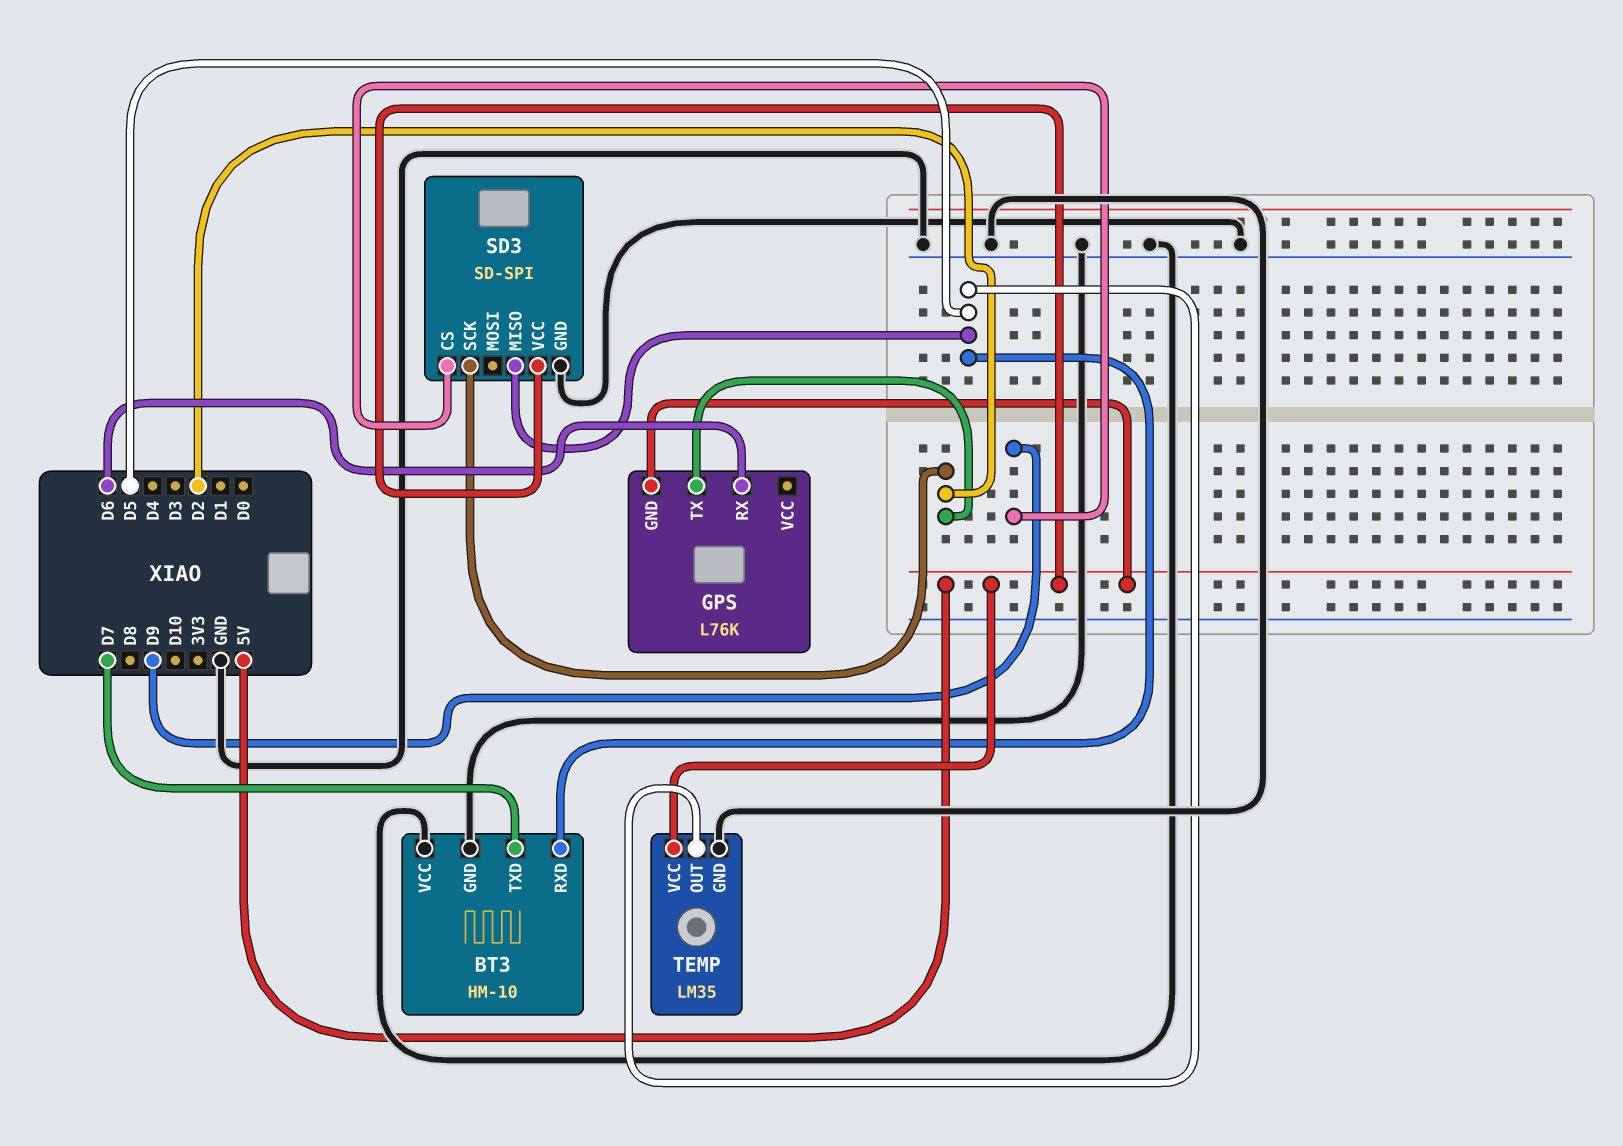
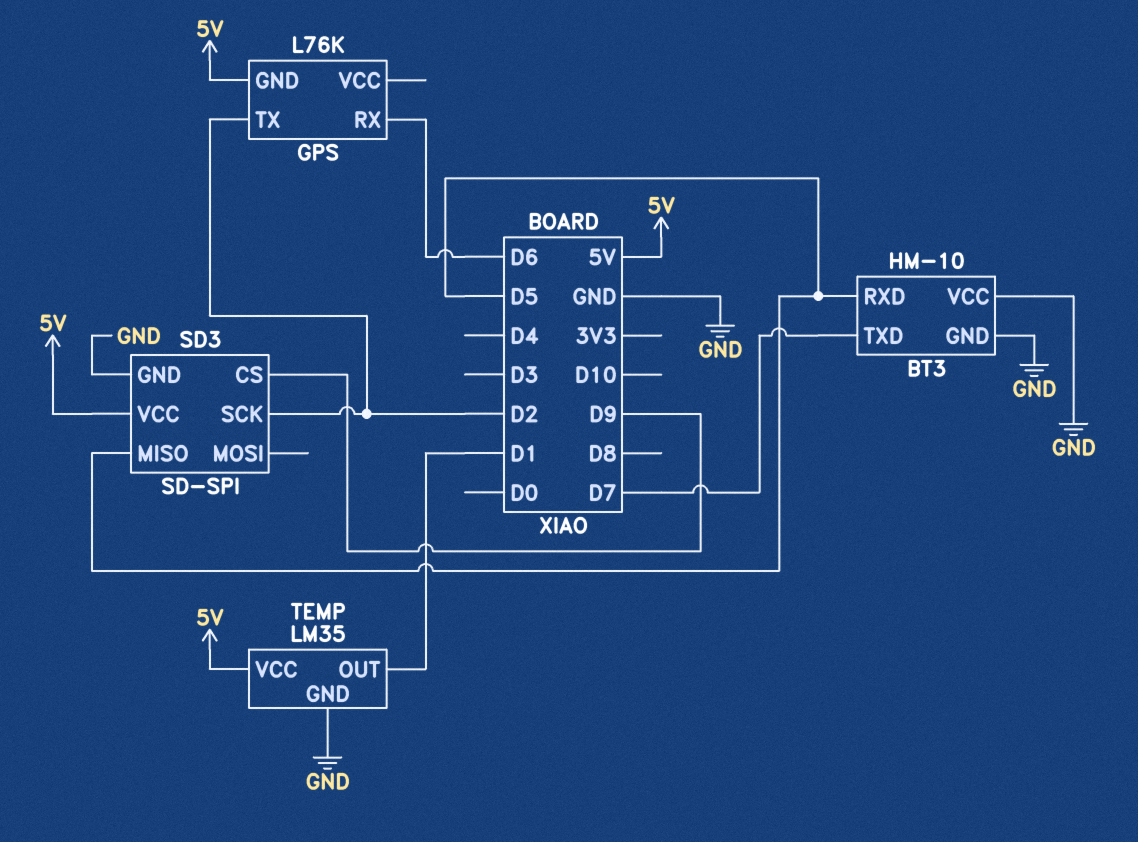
TEMP pin OUT: D5 -> D1

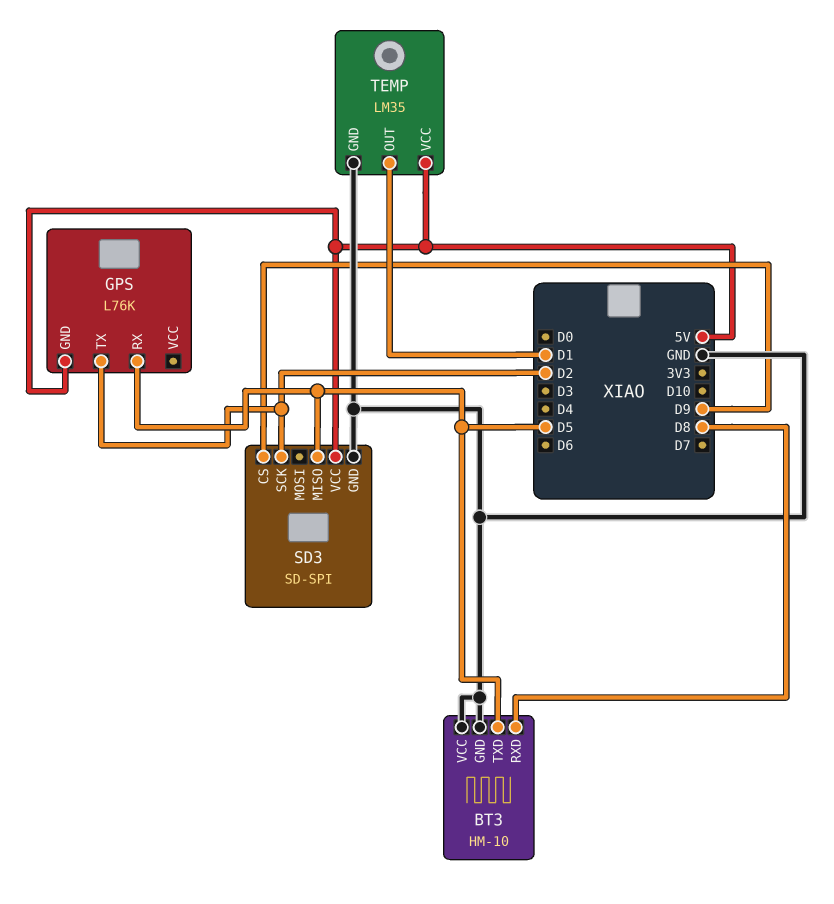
BT3 pin RXD: D5 -> D8
BT3 pin TXD: D7 -> D5
GPS pin RX: D6 -> D5

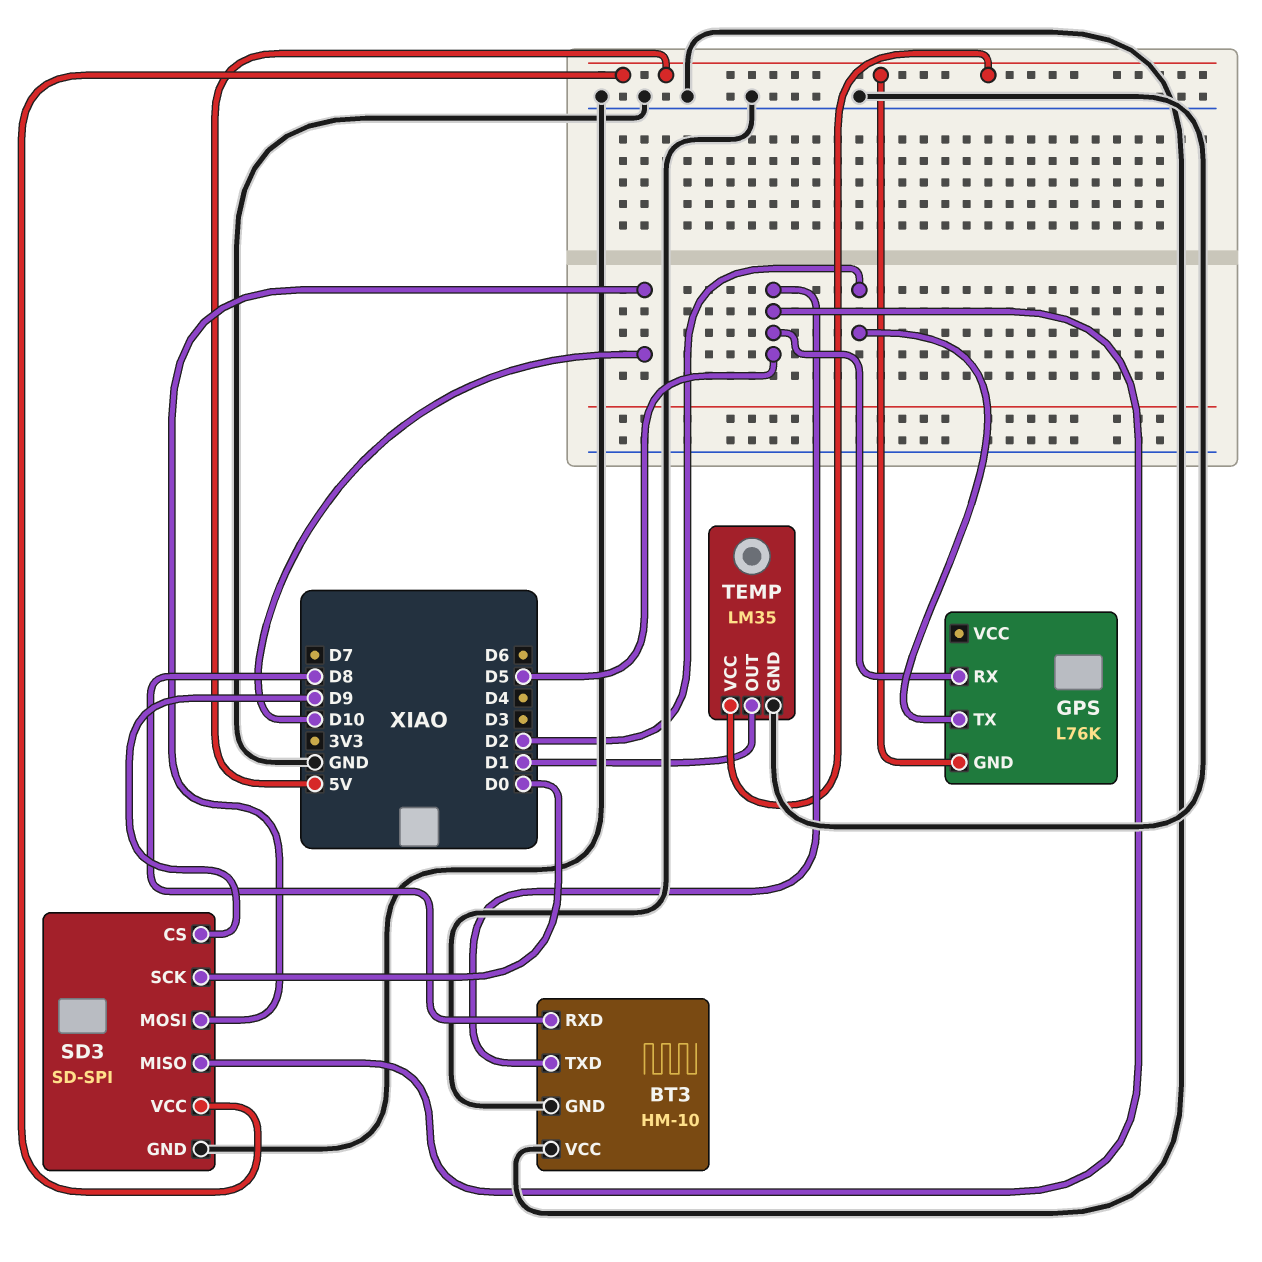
SD3 pin MOSI: none -> D10
SD3 pin SCK: D2 -> D0

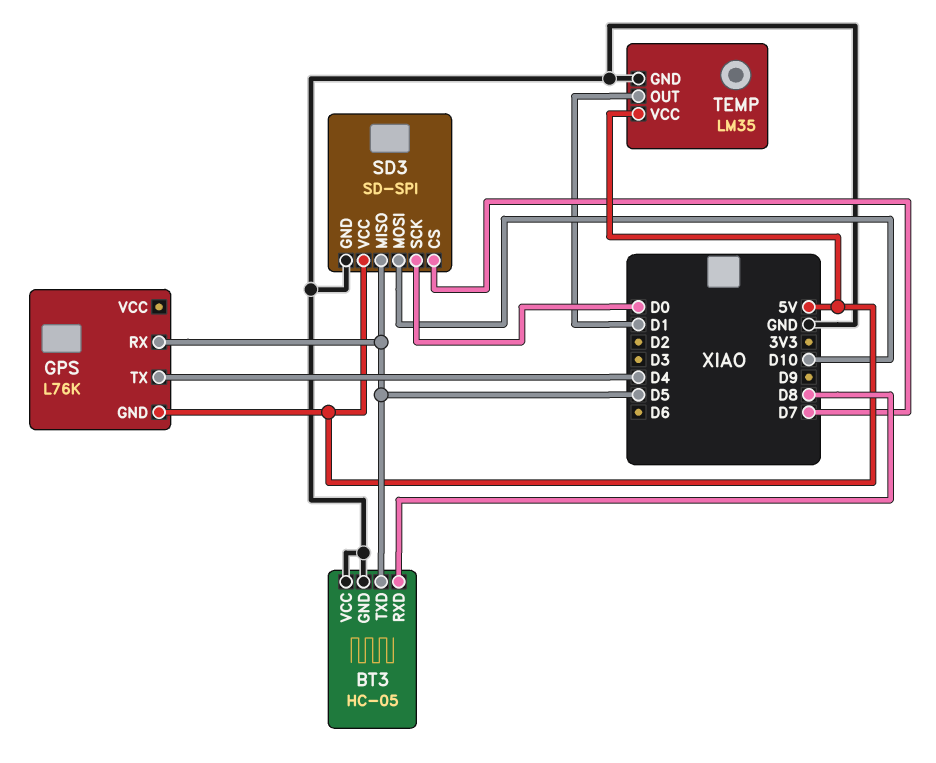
BT3: HM-10 -> HC-05
GPS pin TX: D2 -> D4
SD3 pin CS: D9 -> D7

